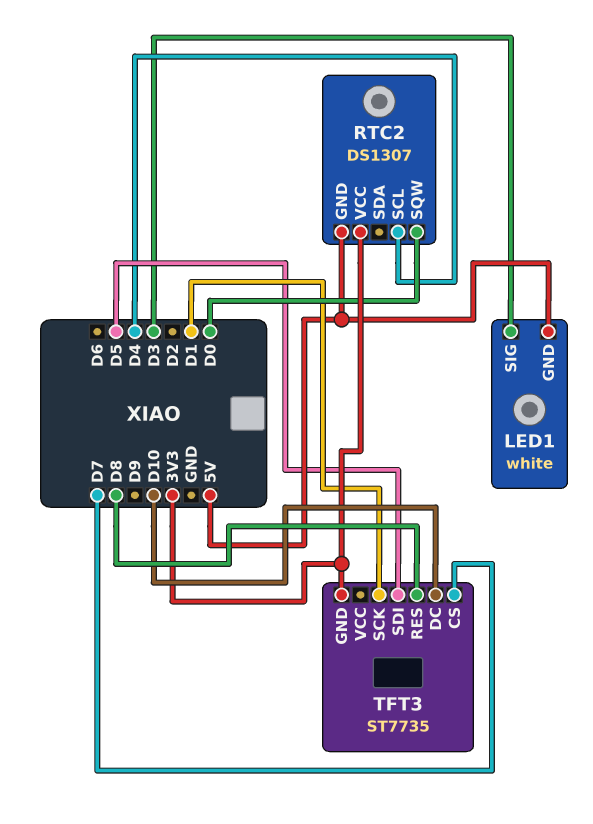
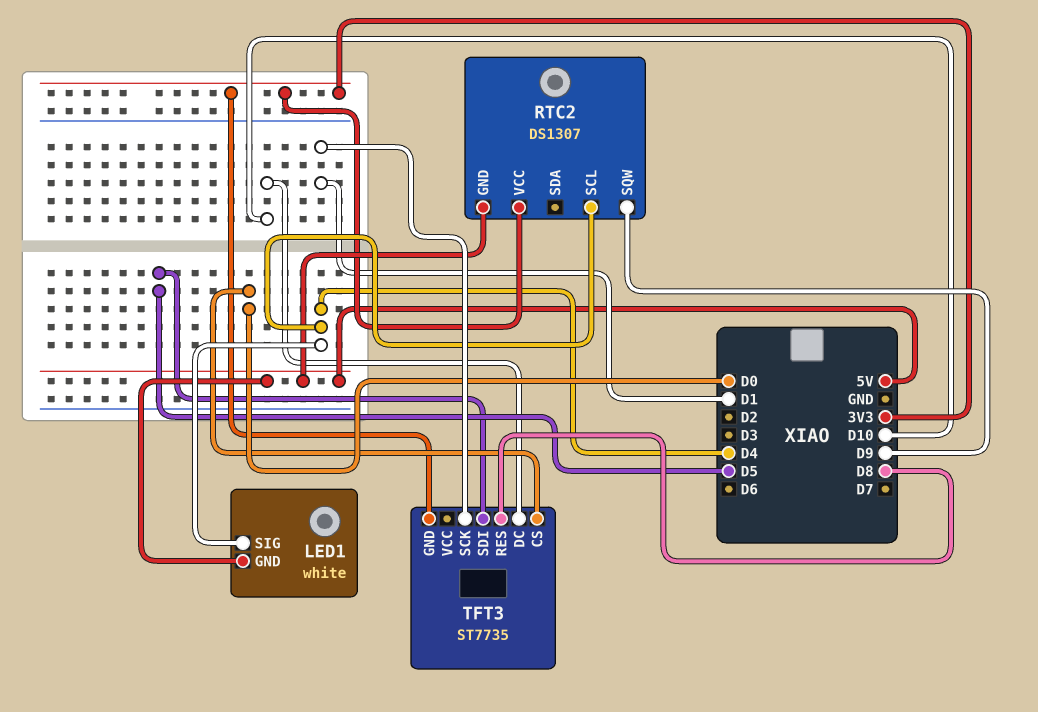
LED1 pin SIG: D3 -> D4
RTC2 pin SQW: D0 -> D9
TFT3 pin CS: D7 -> D0

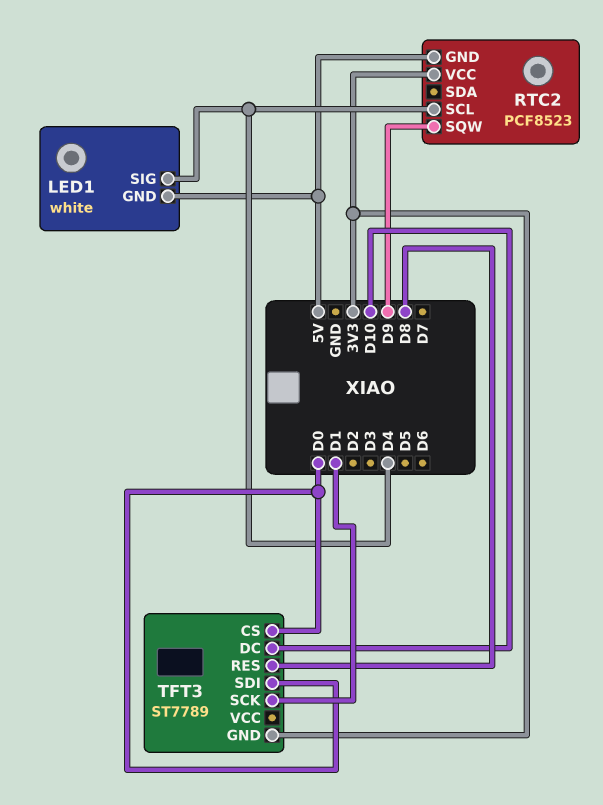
RTC2: DS1307 -> PCF8523
TFT3: ST7735 -> ST7789
TFT3 pin SDI: D5 -> D0

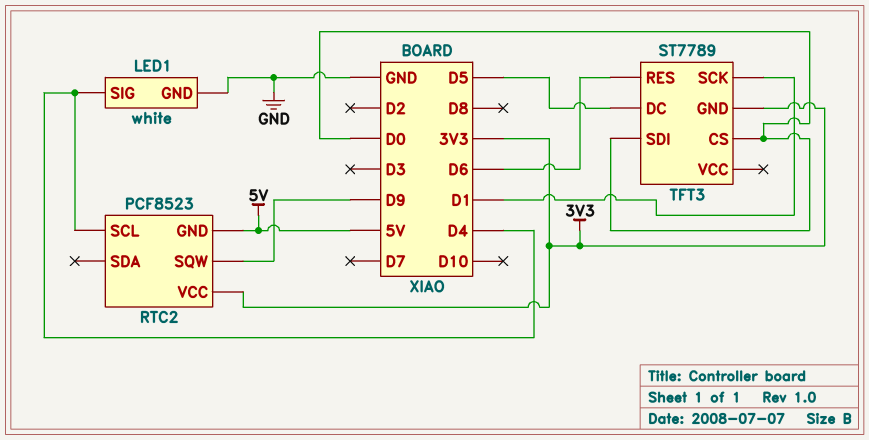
LED1 pin GND: 5V -> GND
TFT3 pin DC: D10 -> D5
TFT3 pin RES: D8 -> D6

